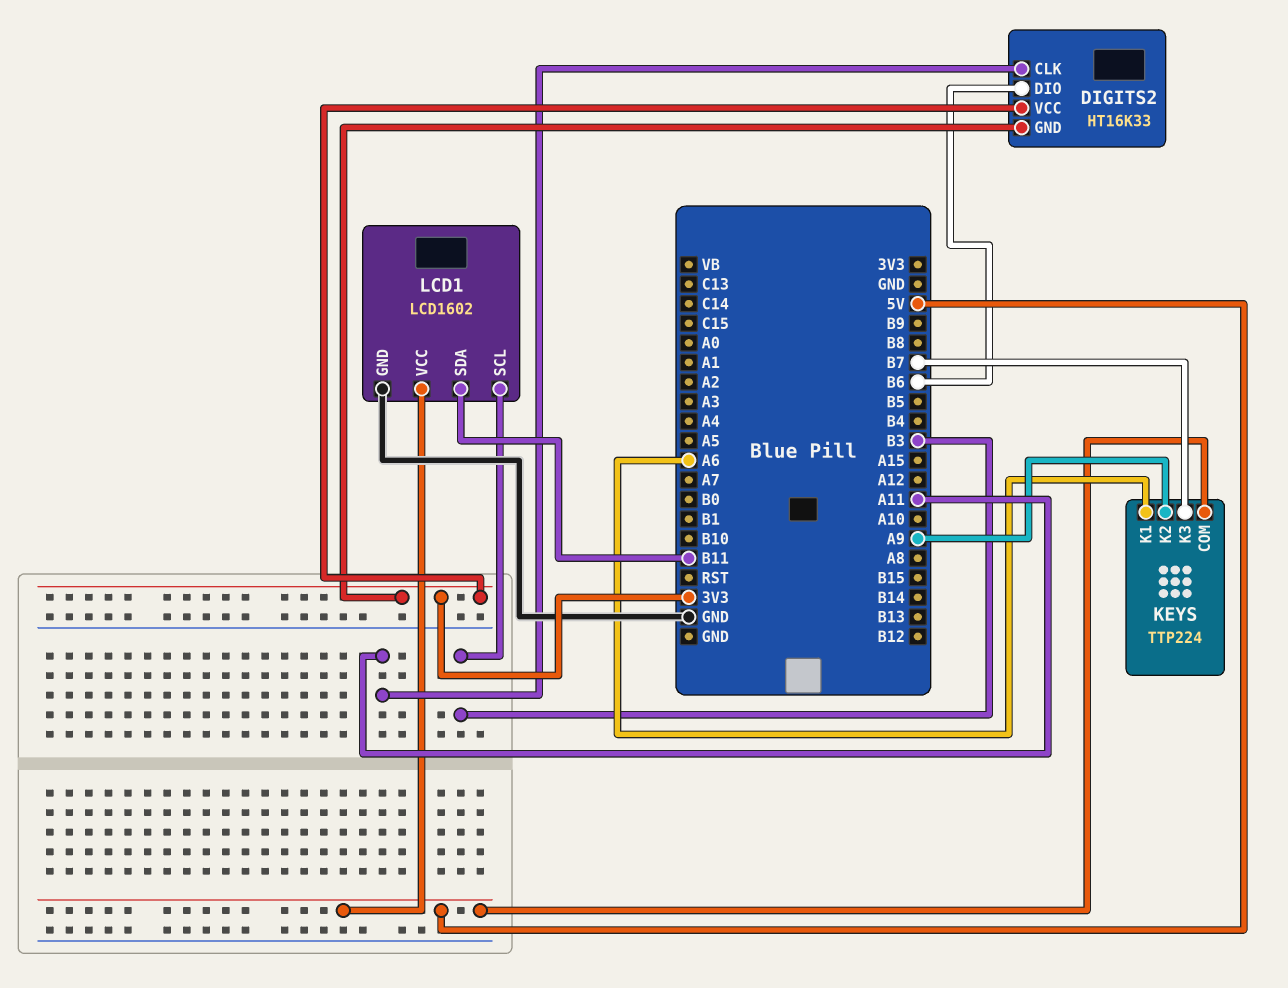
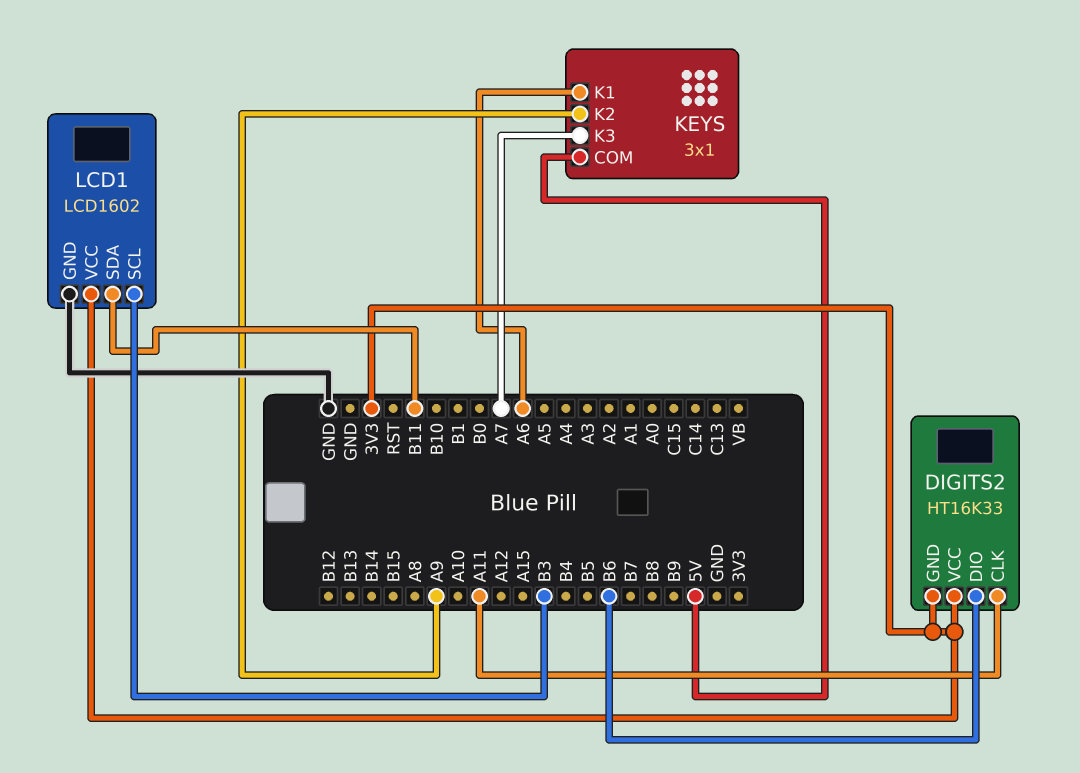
KEYS: TTP224 -> 3x1
KEYS pin K3: B7 -> A7
LCD1 pin VCC: 5V -> 3V3

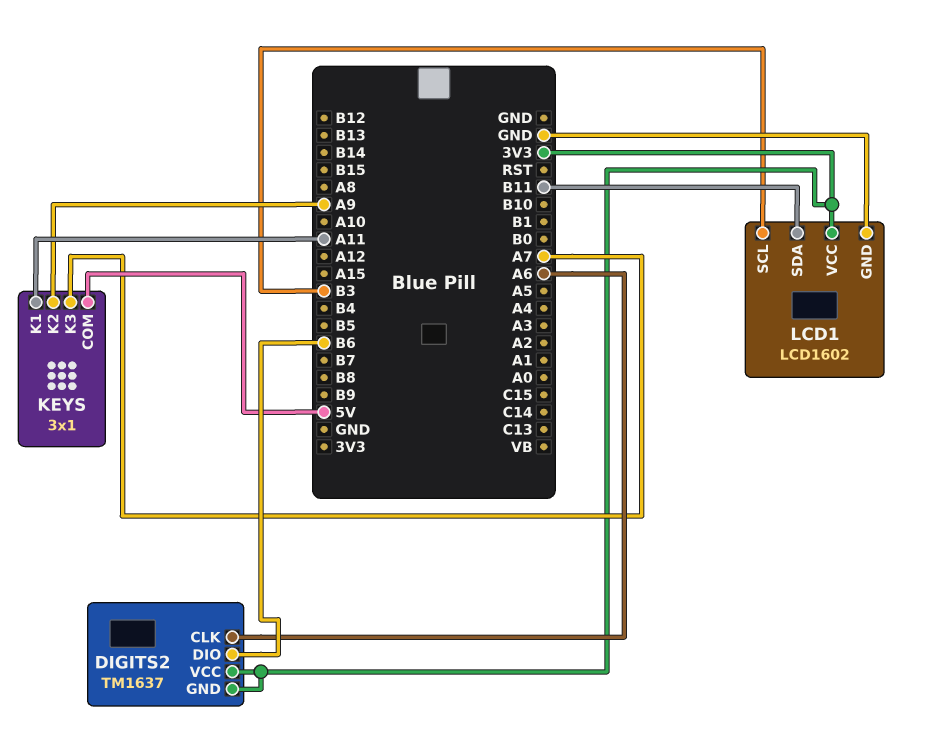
DIGITS2: HT16K33 -> TM1637
DIGITS2 pin CLK: A11 -> A6
KEYS pin K1: A6 -> A11

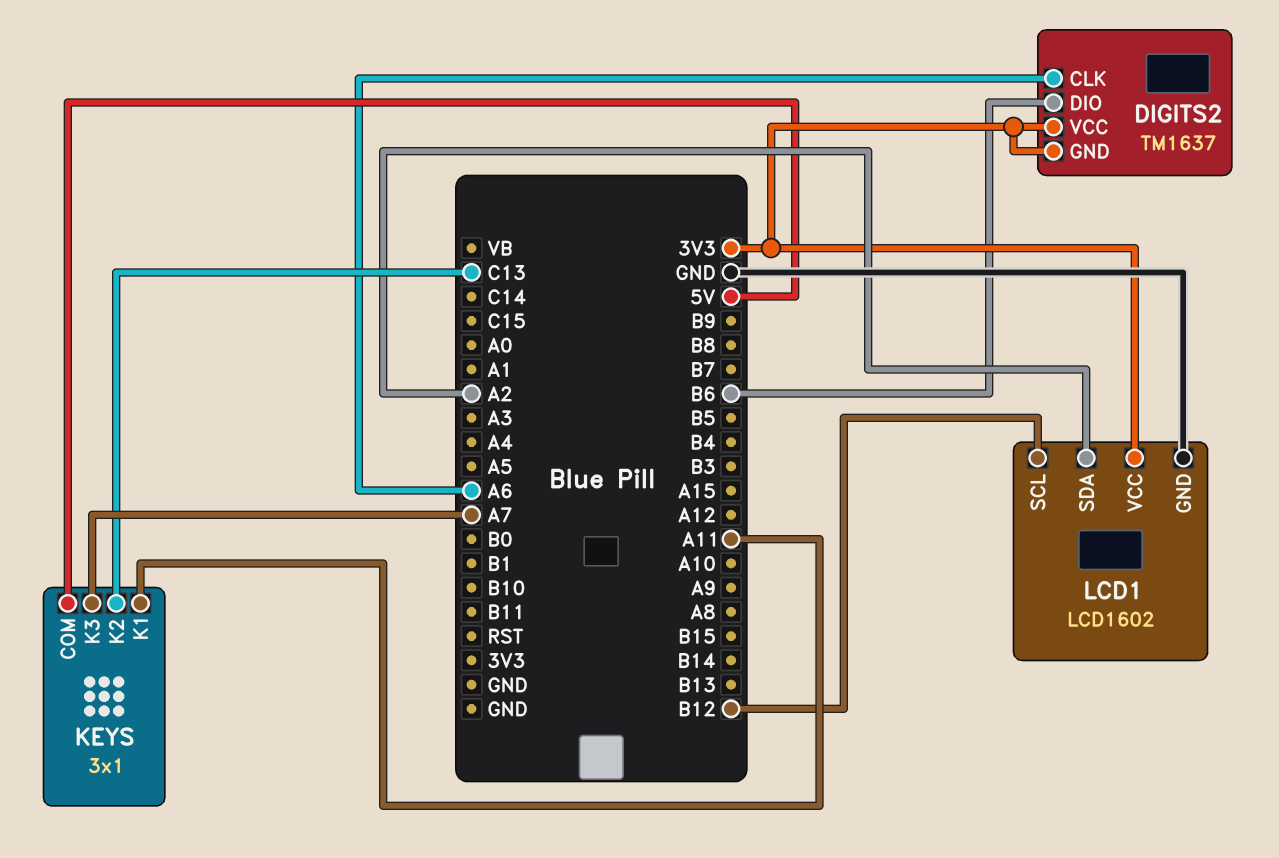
KEYS pin K2: A9 -> C13
LCD1 pin SCL: B3 -> B12
LCD1 pin SDA: B11 -> A2

